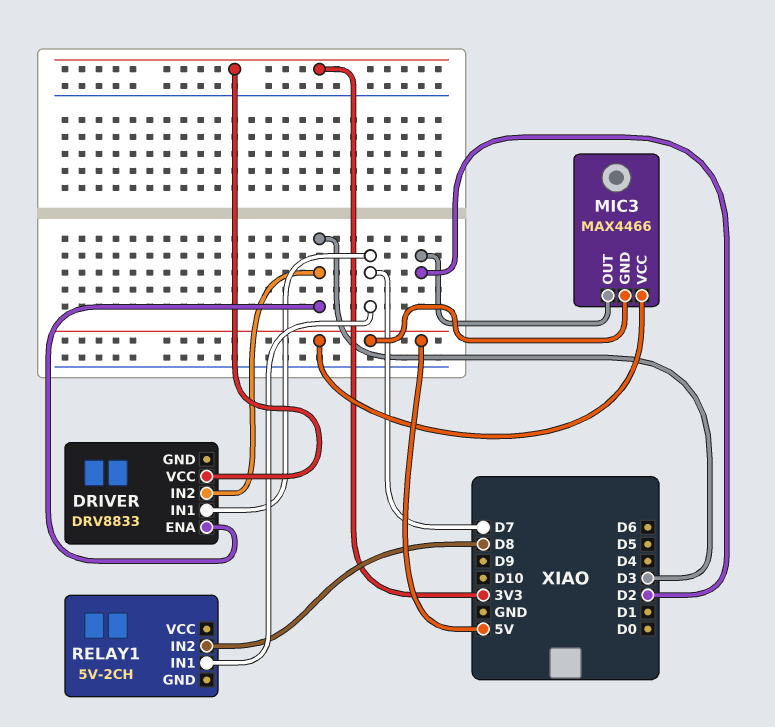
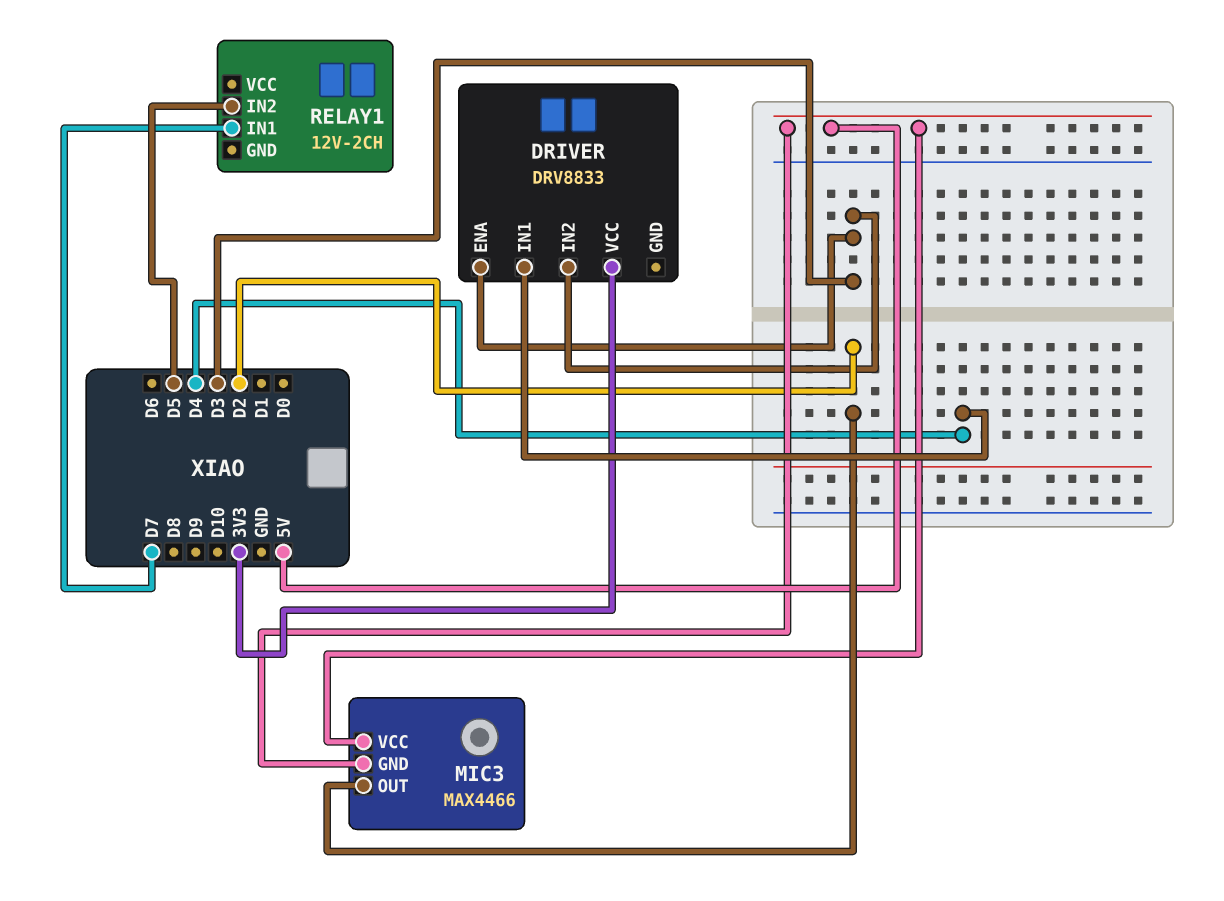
DRIVER pin IN1: D7 -> D4
RELAY1: 5V-2CH -> 12V-2CH
RELAY1 pin IN2: D8 -> D5

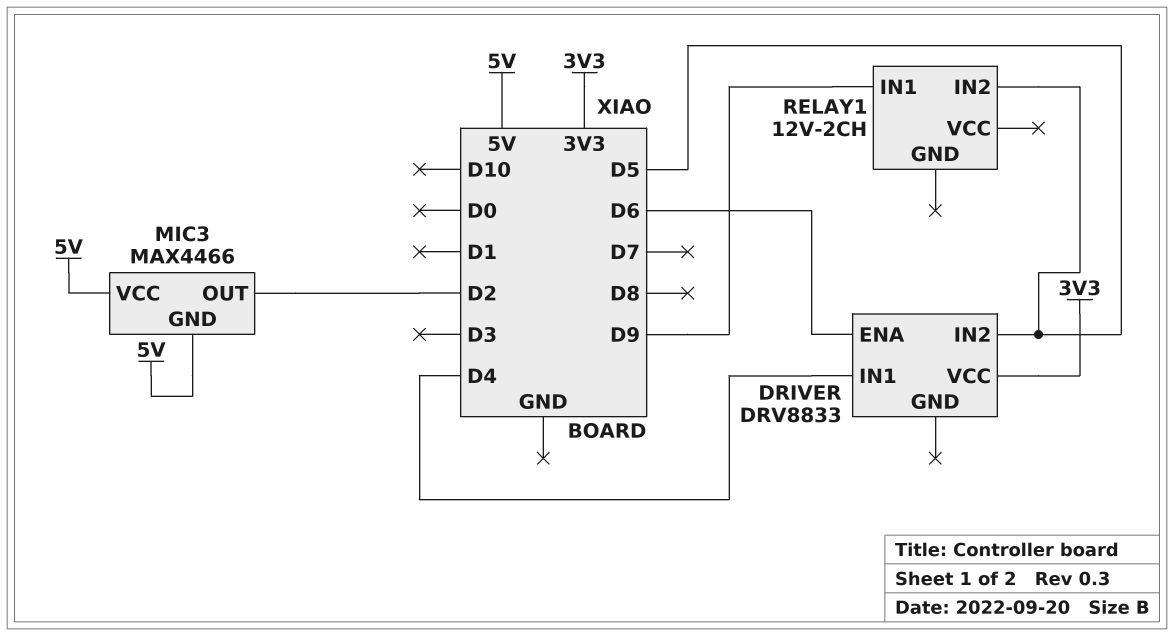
DRIVER pin ENA: D3 -> D6
DRIVER pin IN2: D3 -> D5
RELAY1 pin IN1: D7 -> D9

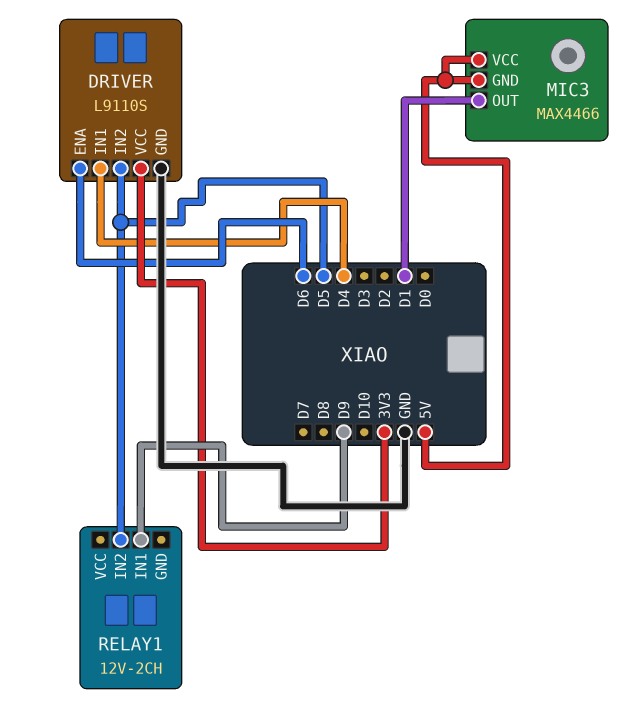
DRIVER: DRV8833 -> L9110S
DRIVER pin GND: none -> GND
MIC3 pin OUT: D2 -> D1

